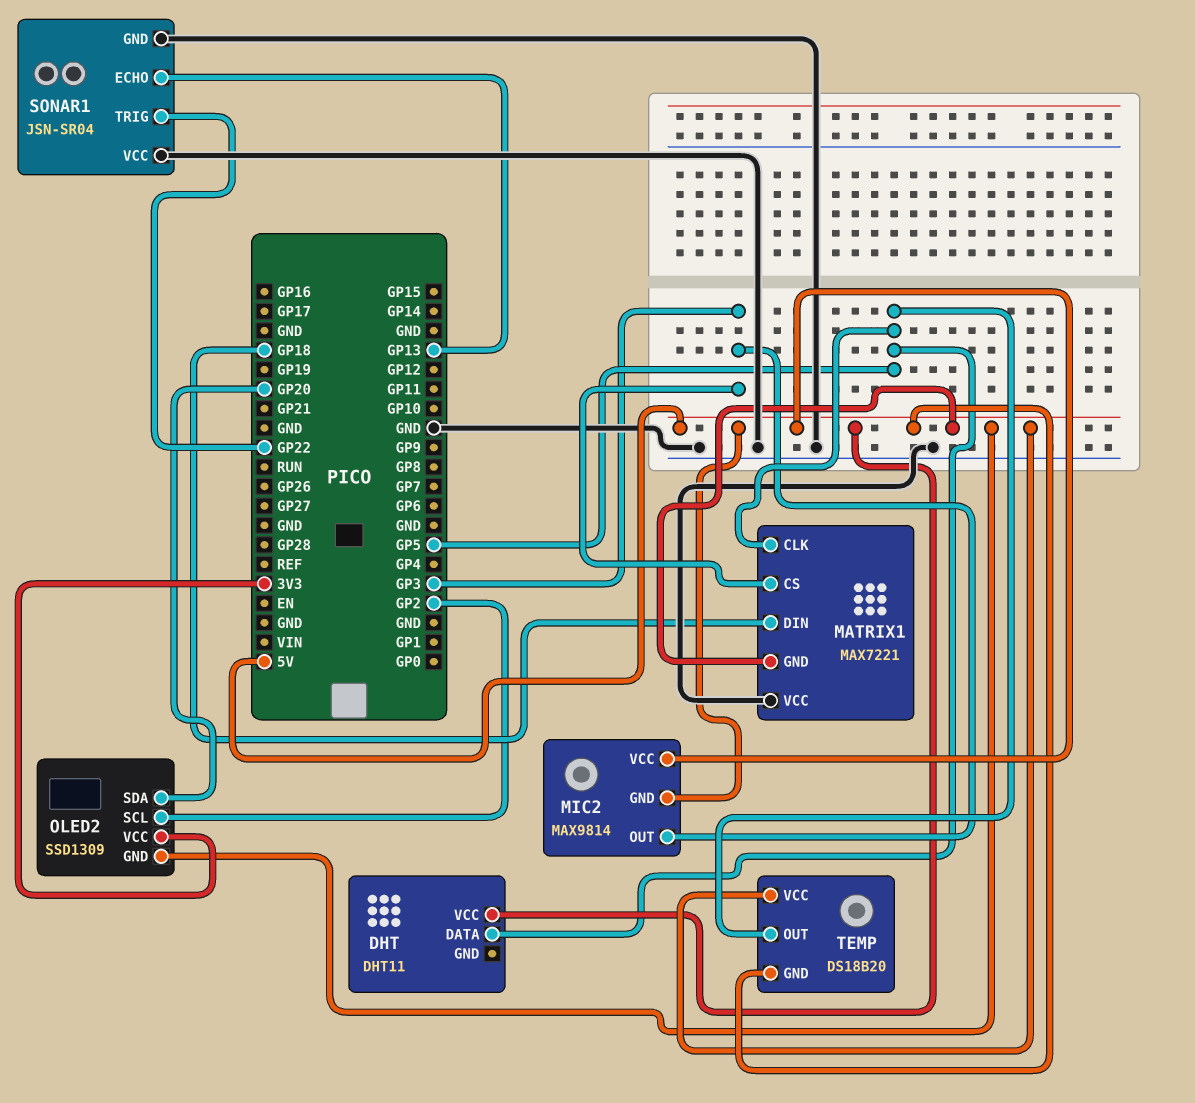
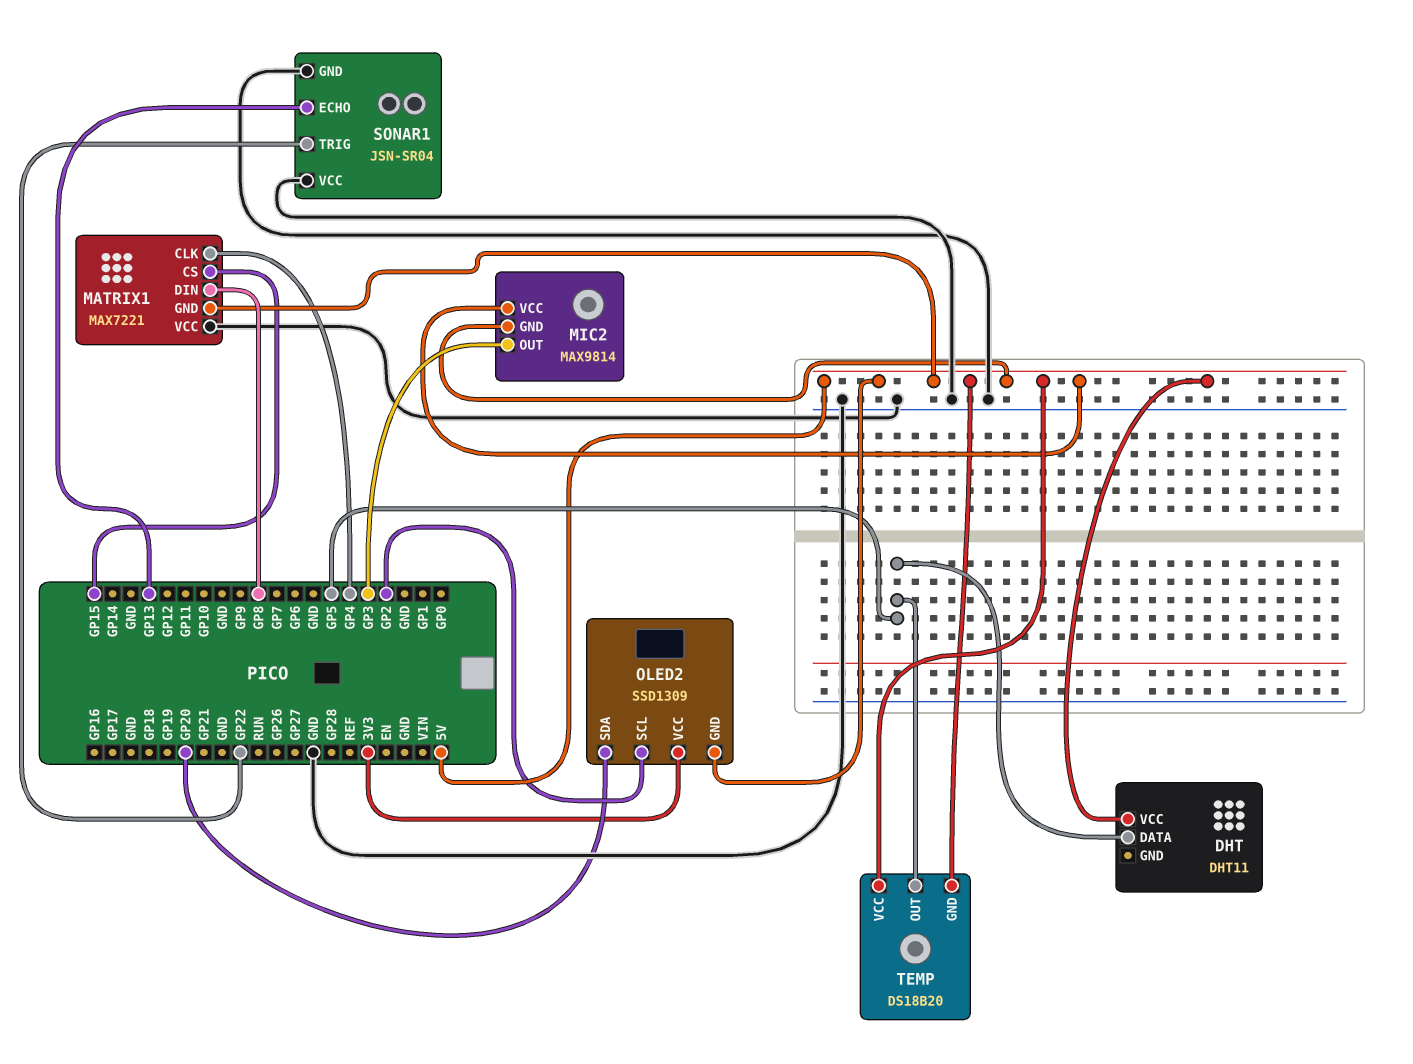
MATRIX1 pin CLK: GP5 -> GP4
MATRIX1 pin CS: GP3 -> GP15
MATRIX1 pin DIN: GP18 -> GP8

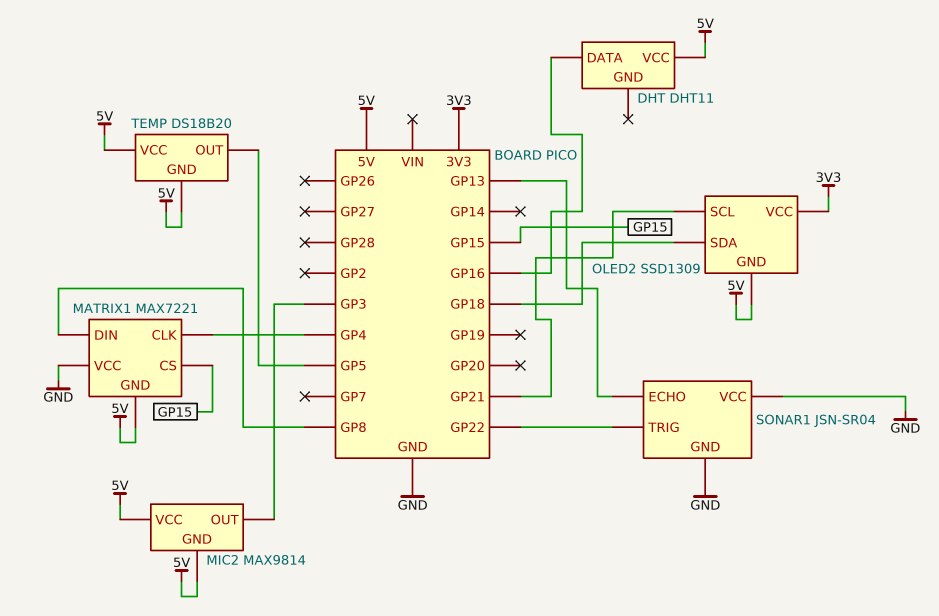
DHT pin DATA: GP5 -> GP16
OLED2 pin SCL: GP2 -> GP21
OLED2 pin SDA: GP20 -> GP18

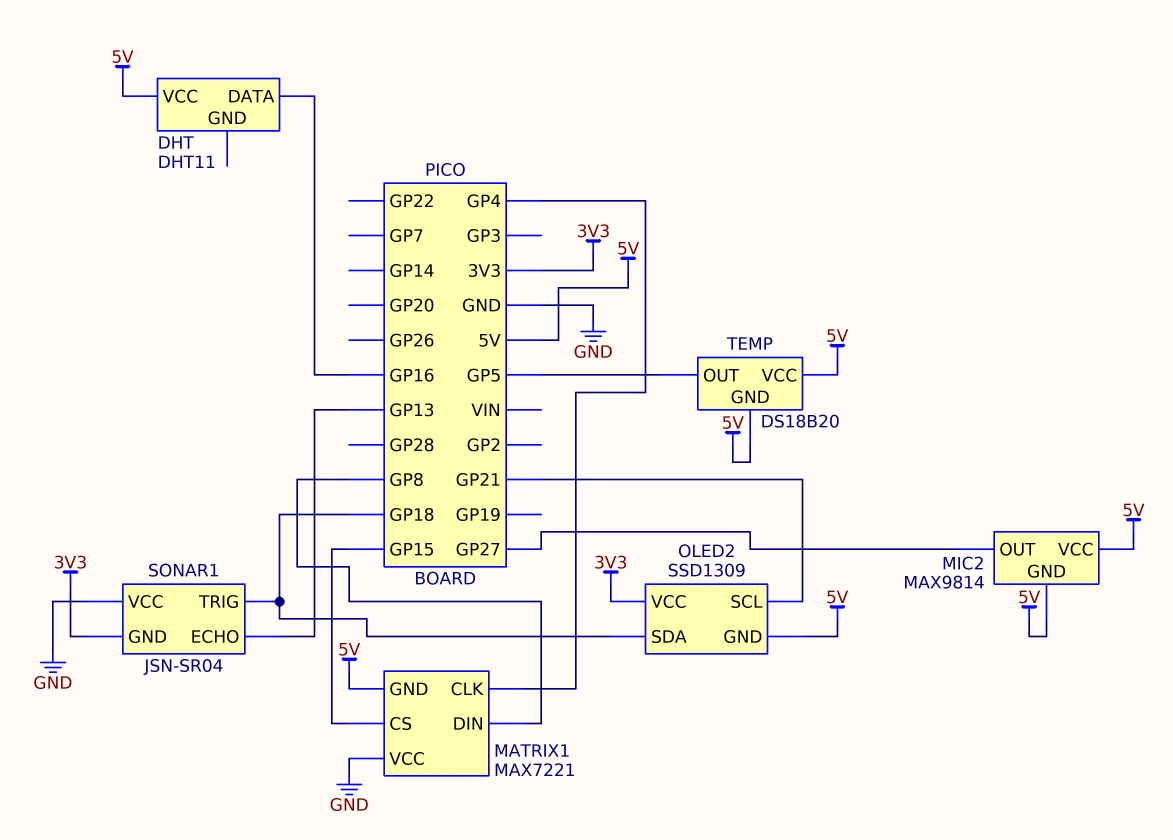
MIC2 pin OUT: GP3 -> GP27
SONAR1 pin GND: GND -> 3V3
SONAR1 pin TRIG: GP22 -> GP18

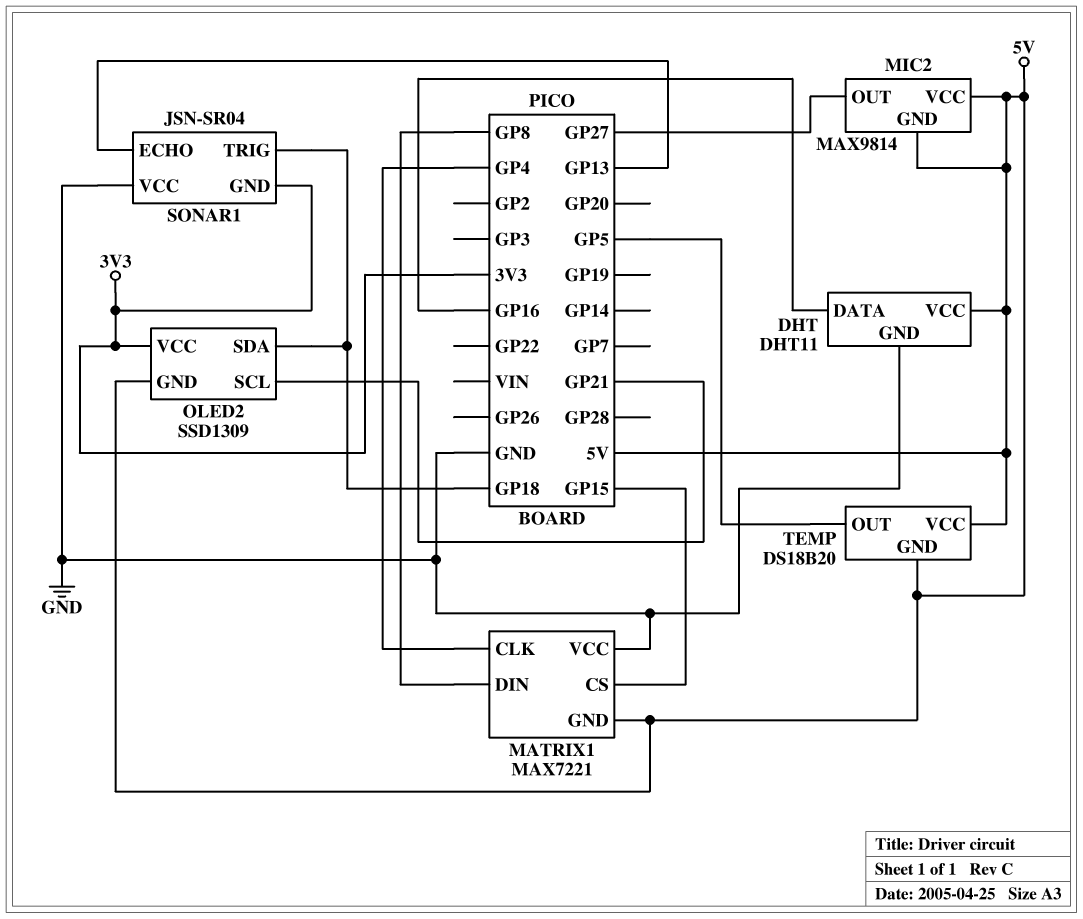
DHT pin GND: none -> GND

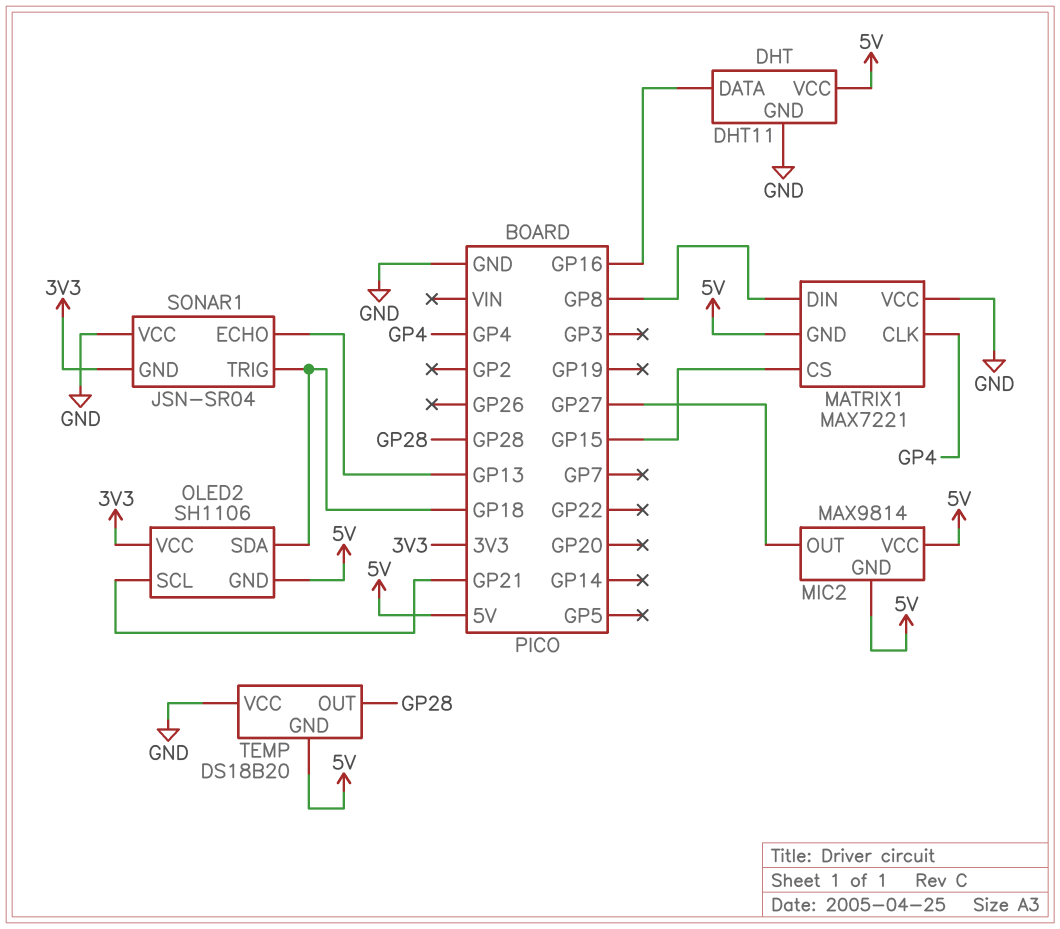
OLED2: SSD1309 -> SH1106
TEMP pin OUT: GP5 -> GP28
TEMP pin VCC: 5V -> GND

